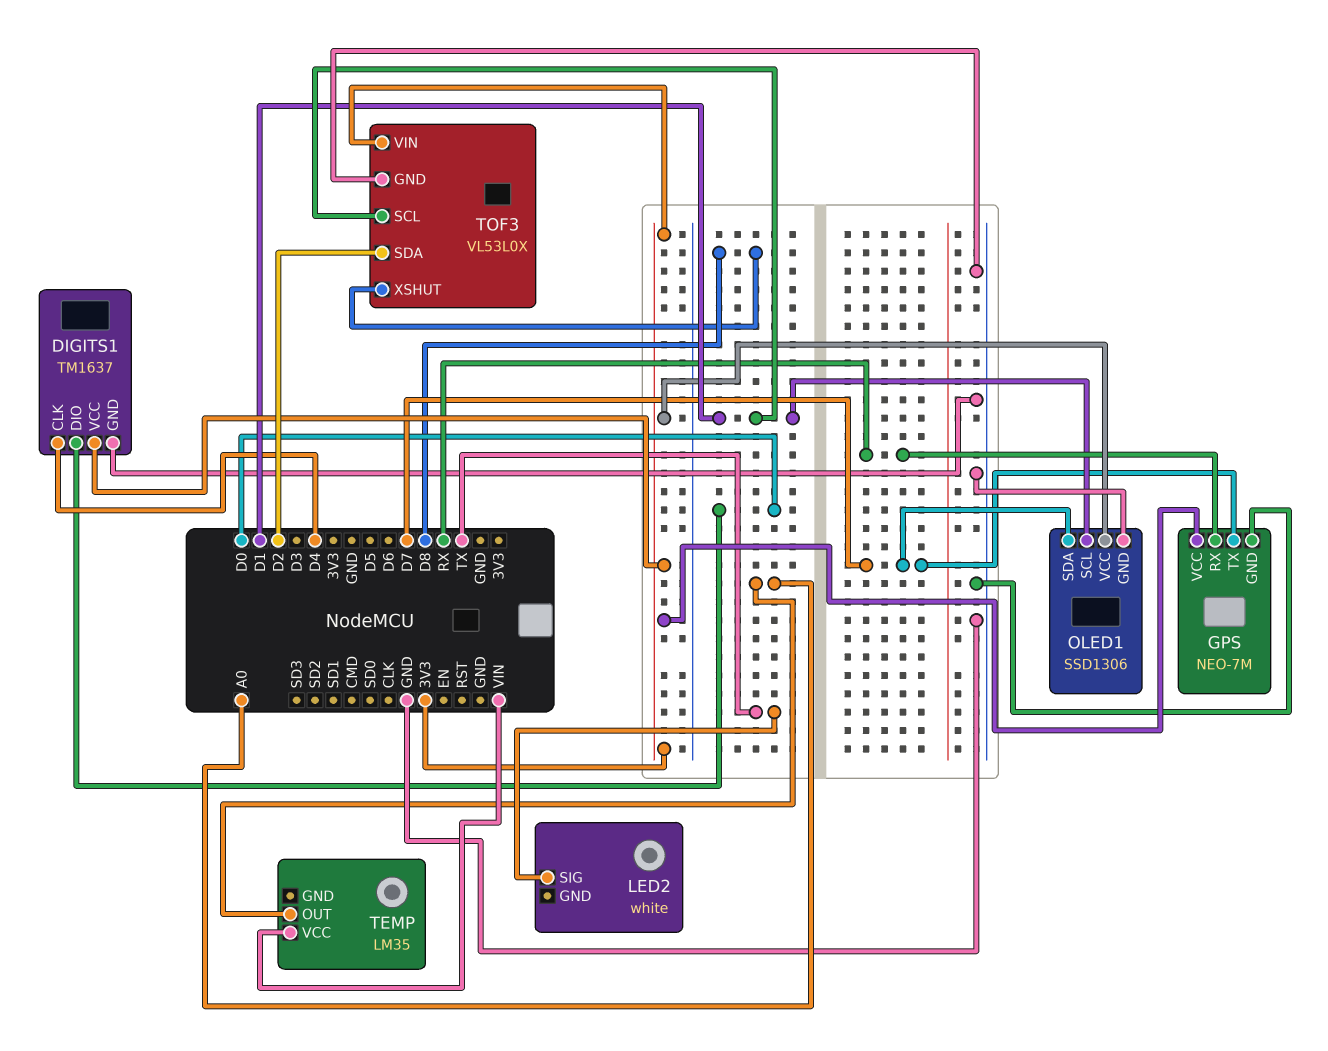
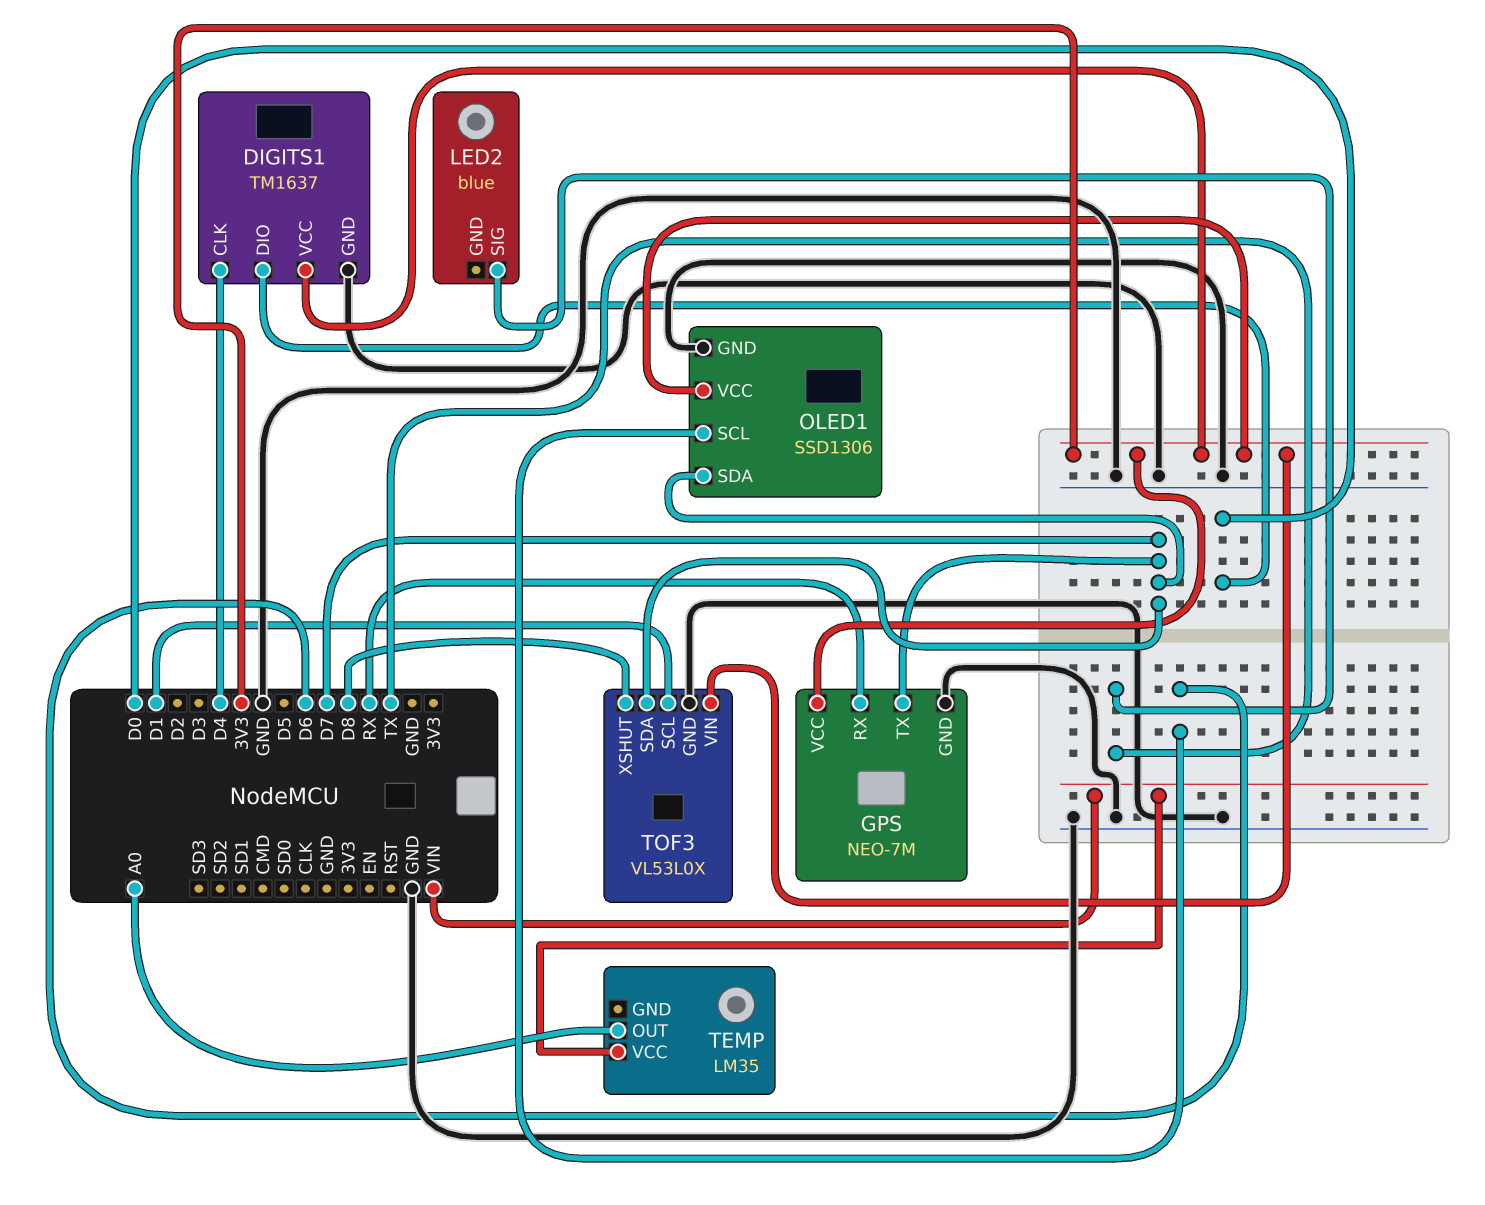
LED2: white -> blue
OLED1 pin SCL: D1 -> D6
TOF3 pin SDA: D2 -> D7

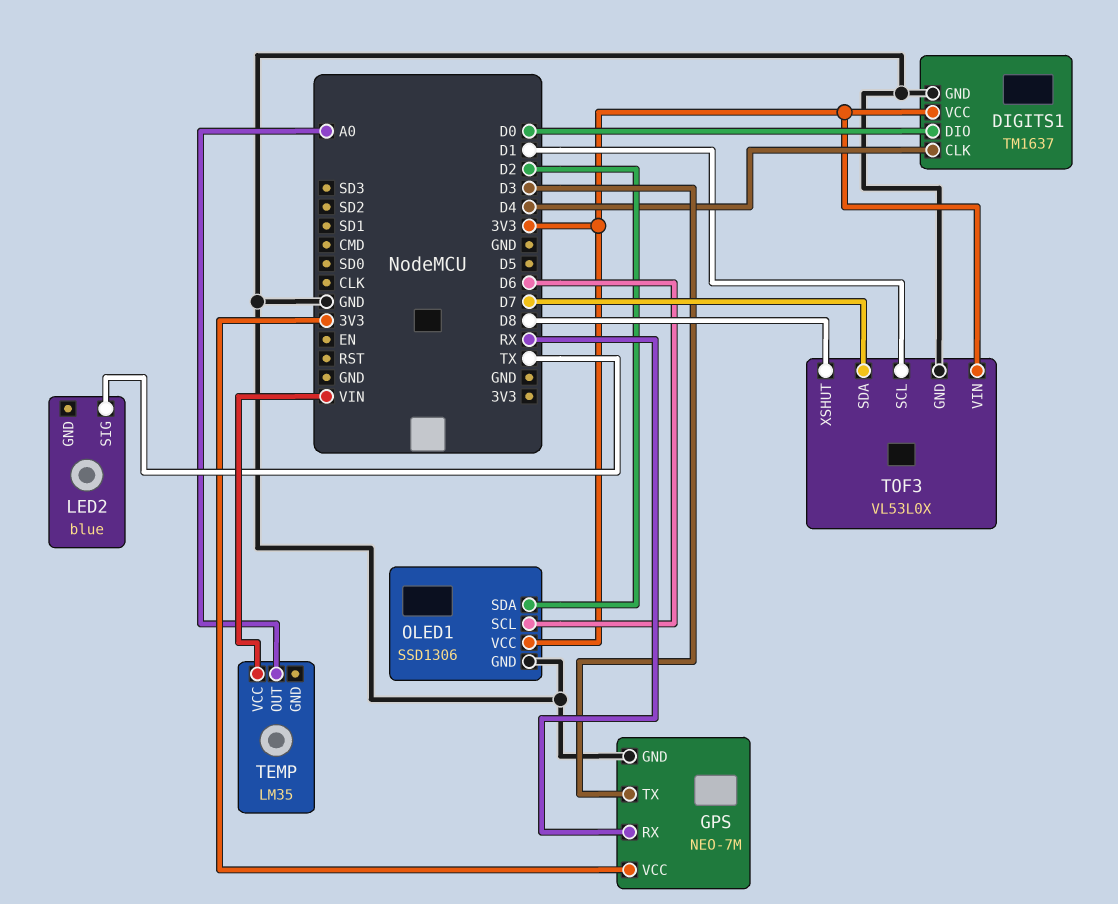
GPS pin TX: D7 -> D3
OLED1 pin SDA: D7 -> D2

